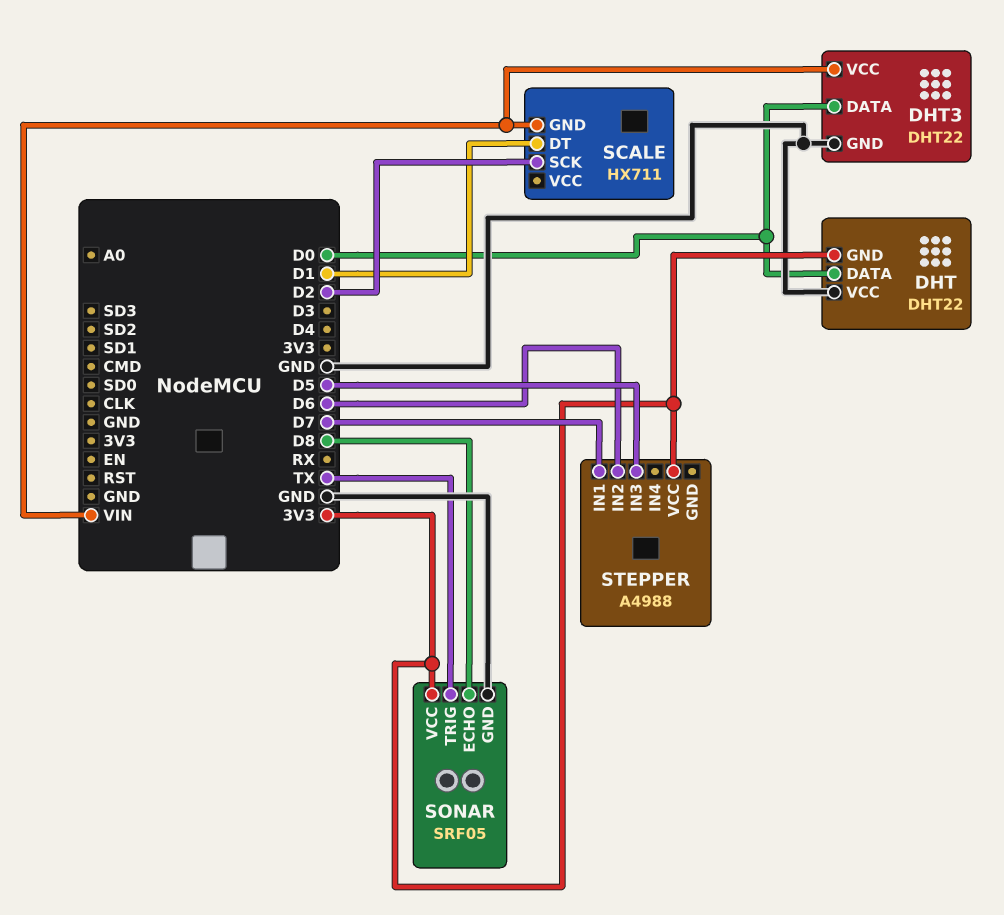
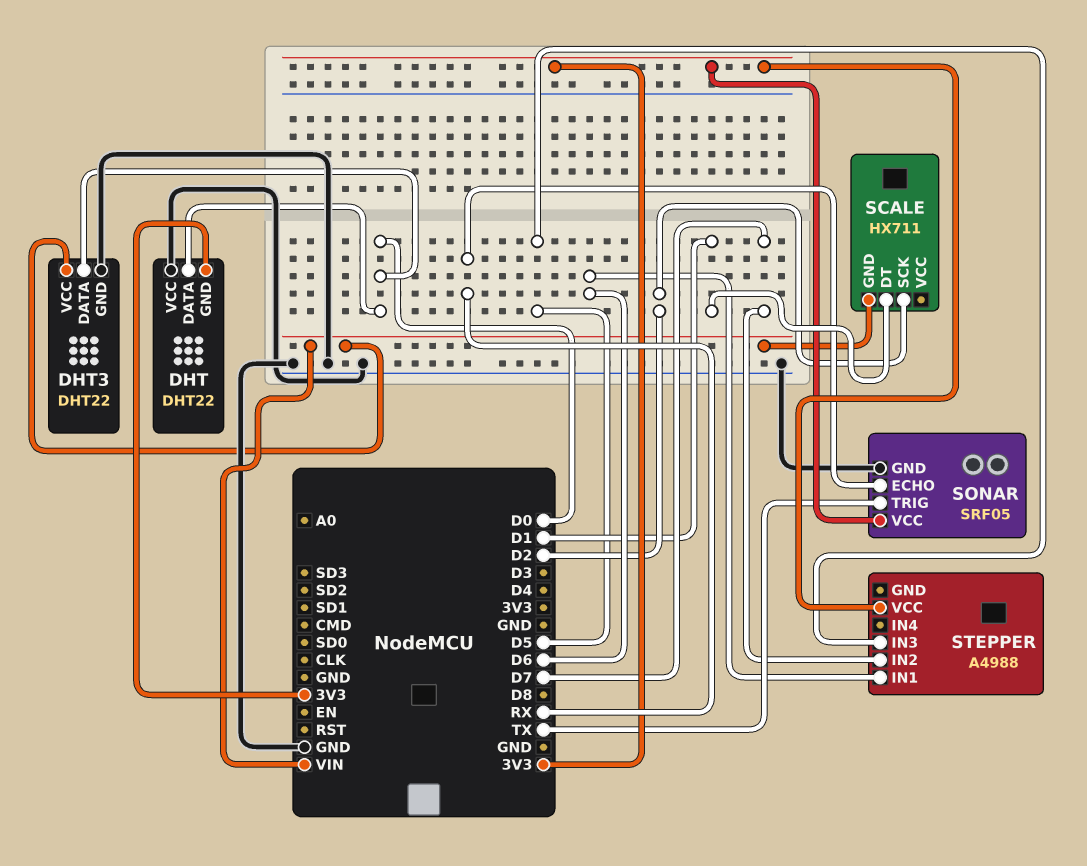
SONAR pin ECHO: D8 -> RX
STEPPER pin IN1: D7 -> D6
STEPPER pin IN2: D6 -> D7

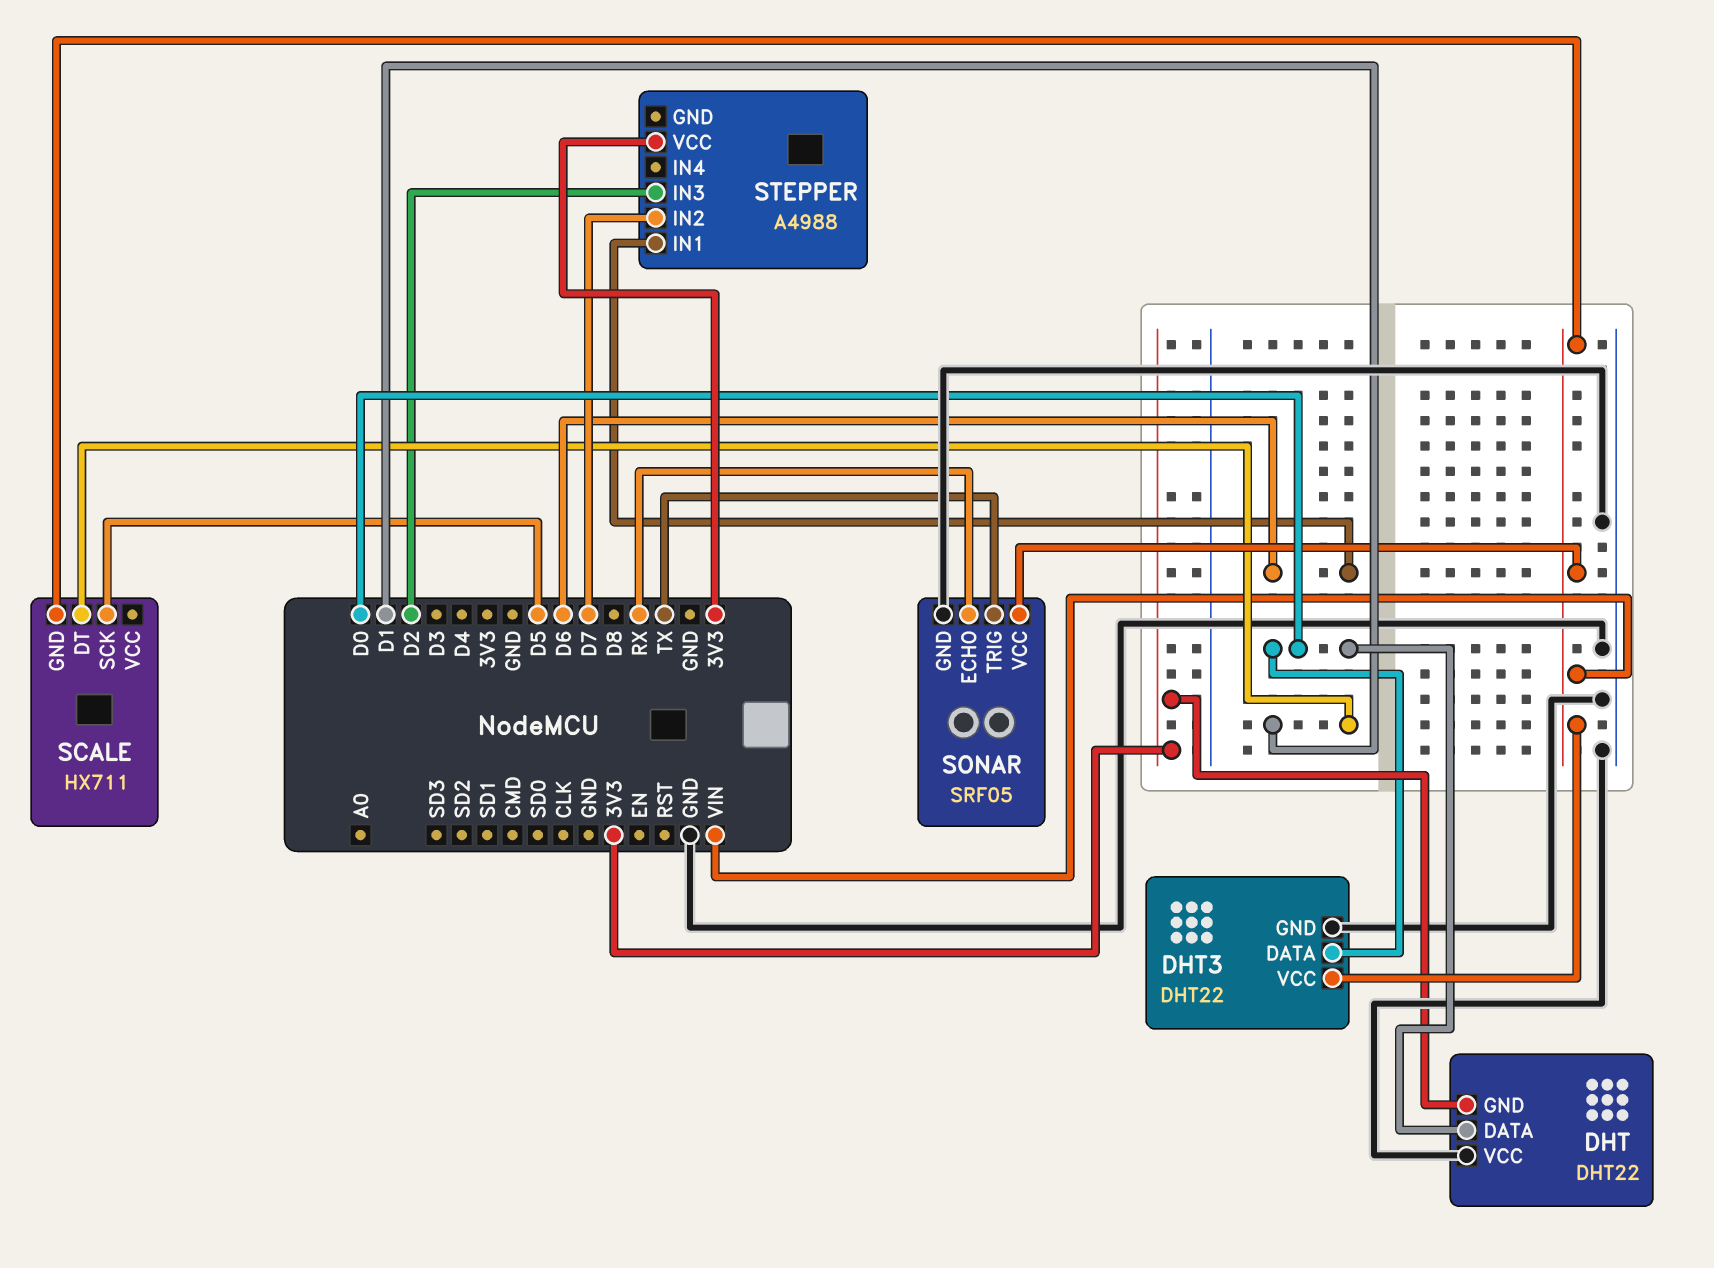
SCALE pin SCK: D2 -> D5
SONAR pin VCC: 3V3 -> VIN
STEPPER pin IN3: D5 -> D2

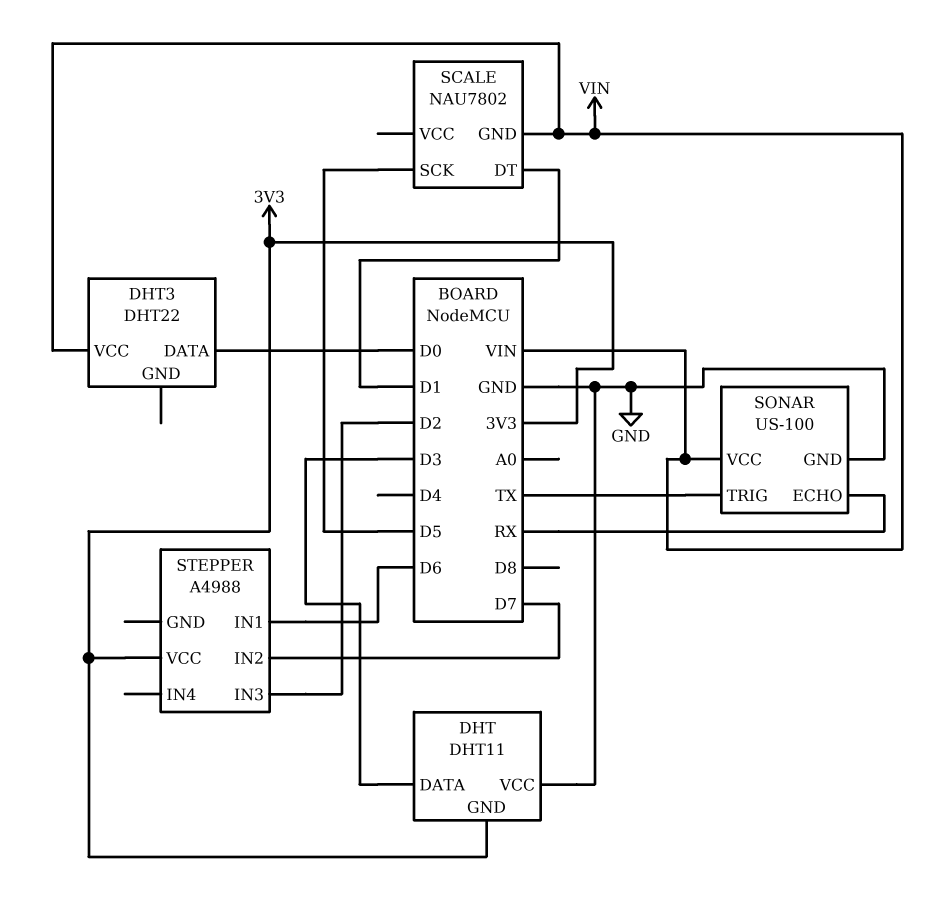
DHT: DHT22 -> DHT11
DHT pin DATA: D0 -> D3
DHT3 pin GND: GND -> none
SCALE: HX711 -> NAU7802
SONAR: SRF05 -> US-100

